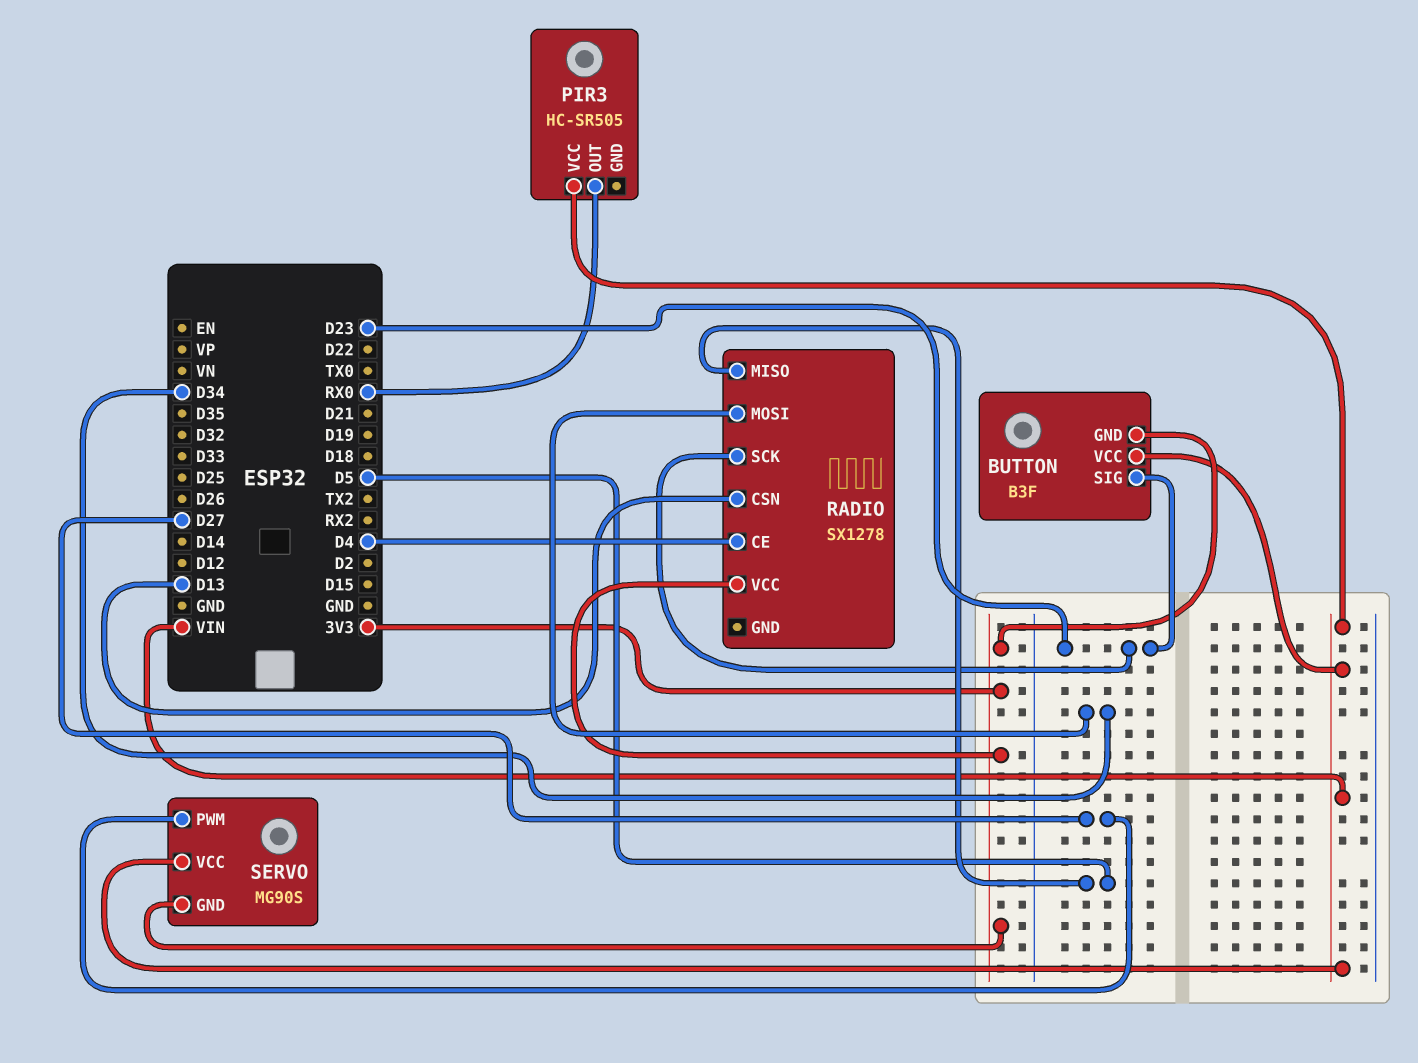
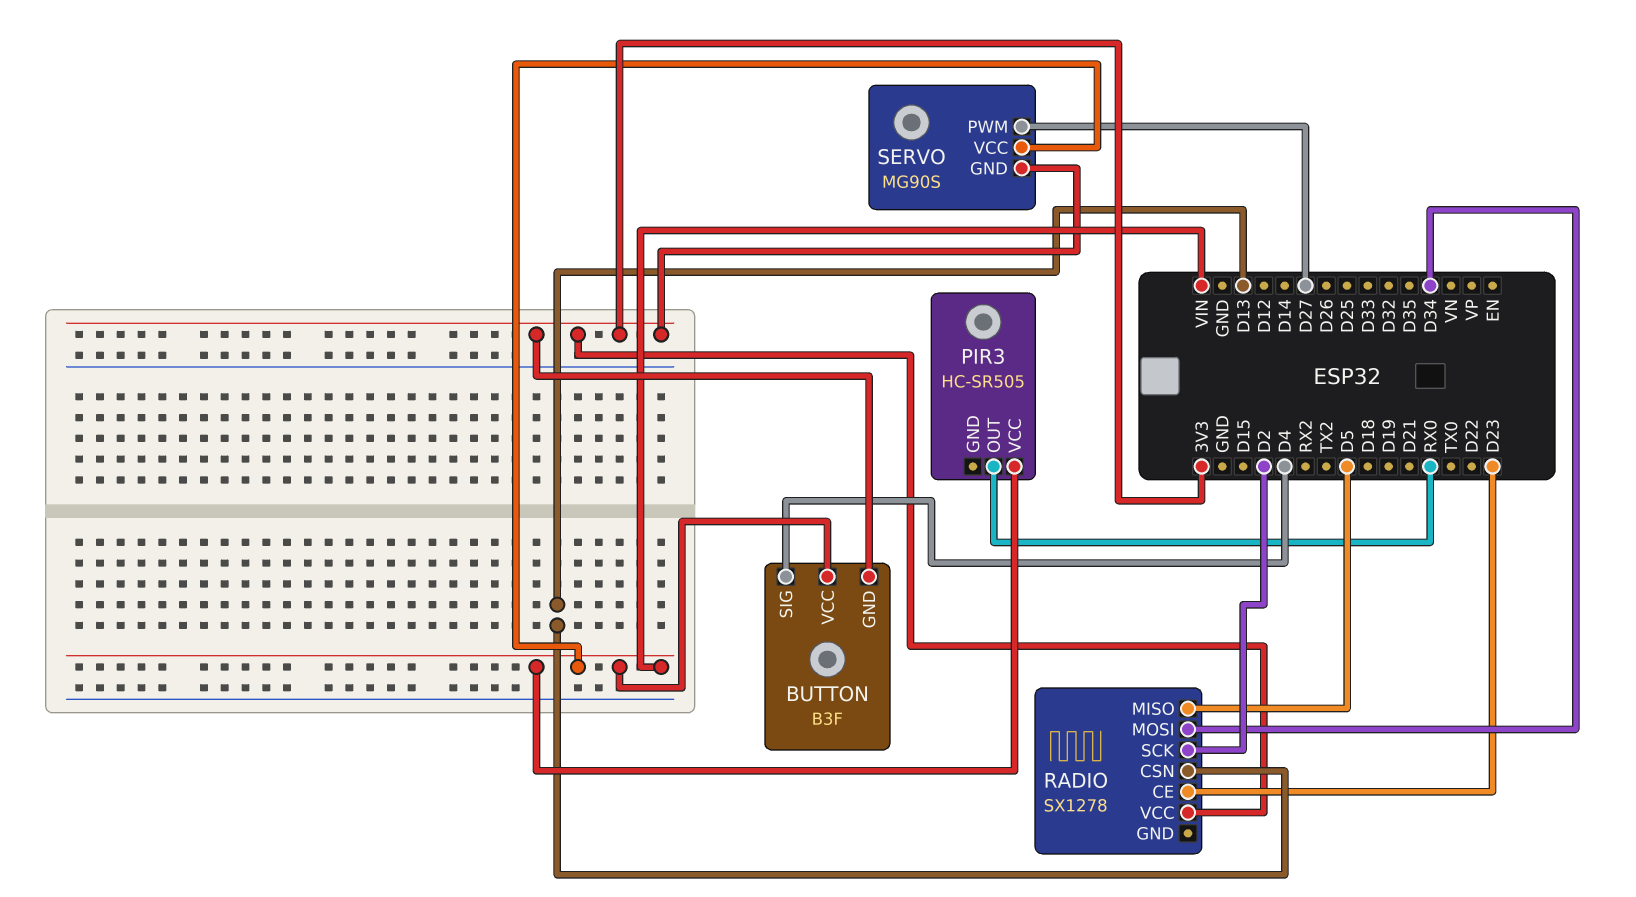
BUTTON pin SIG: D23 -> D4
RADIO pin CE: D4 -> D23
RADIO pin SCK: D23 -> D2

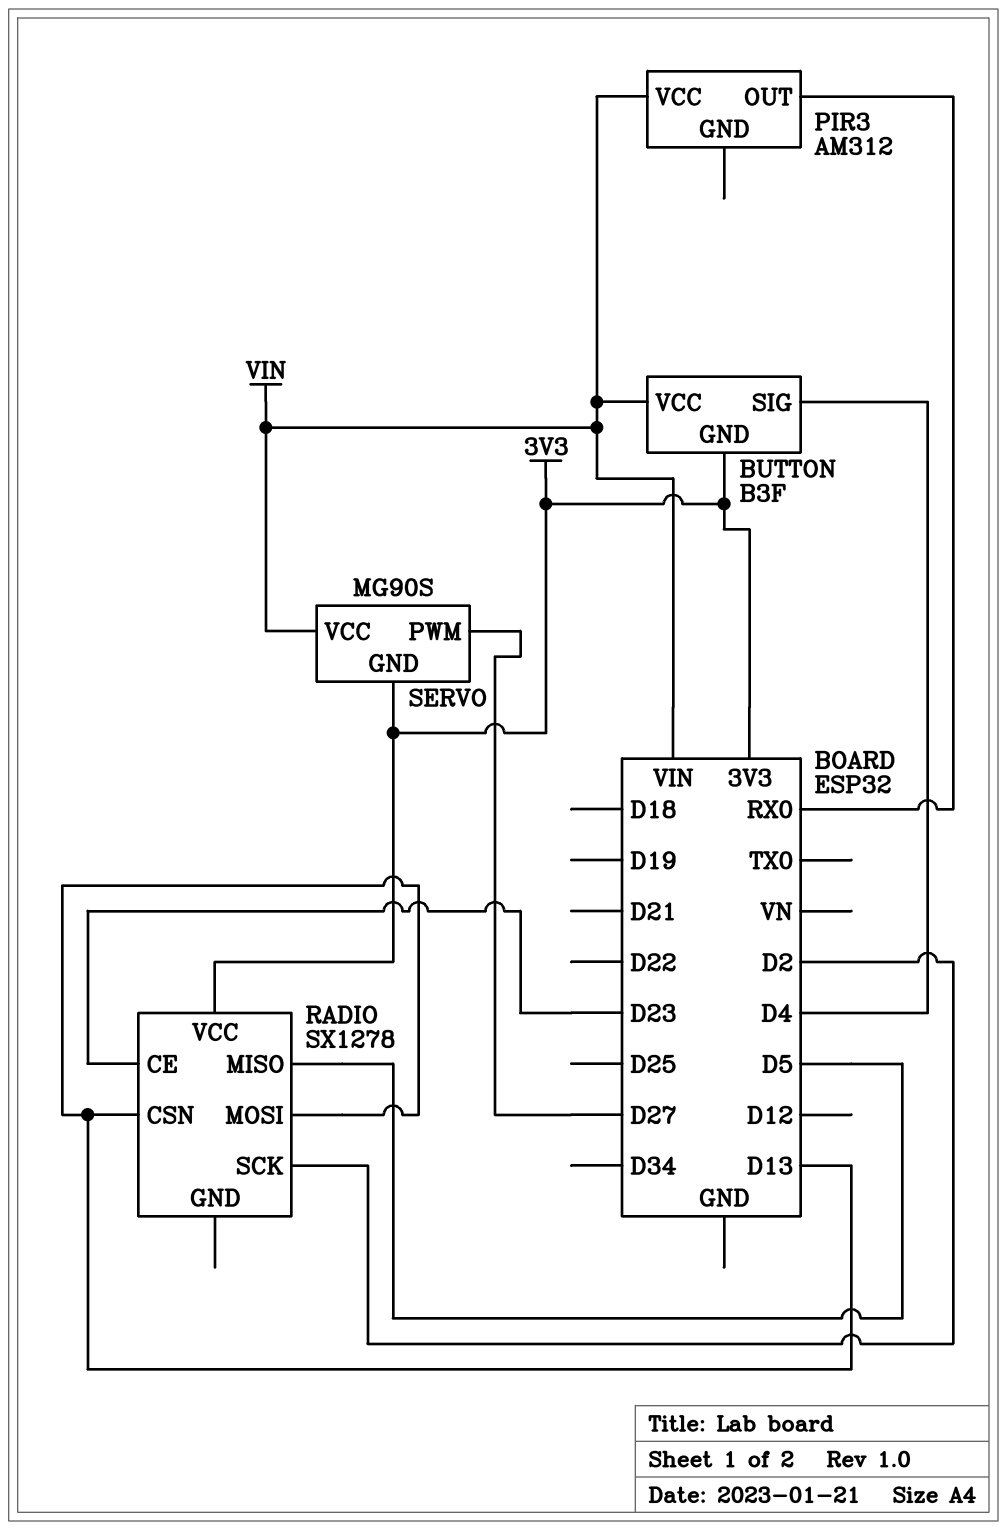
PIR3: HC-SR505 -> AM312
RADIO pin MOSI: D34 -> D13

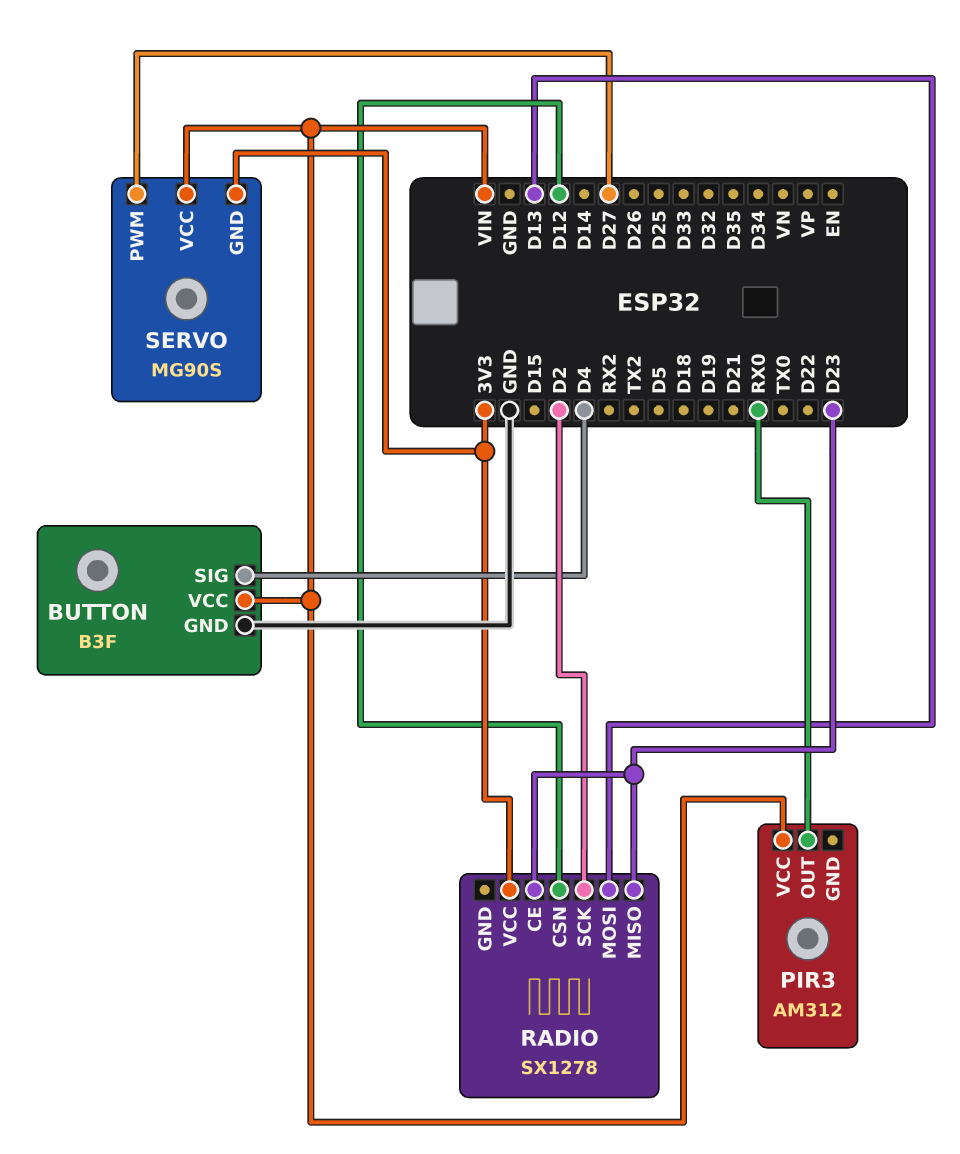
BUTTON pin GND: 3V3 -> GND
RADIO pin CSN: D13 -> D12
RADIO pin MISO: D5 -> D23

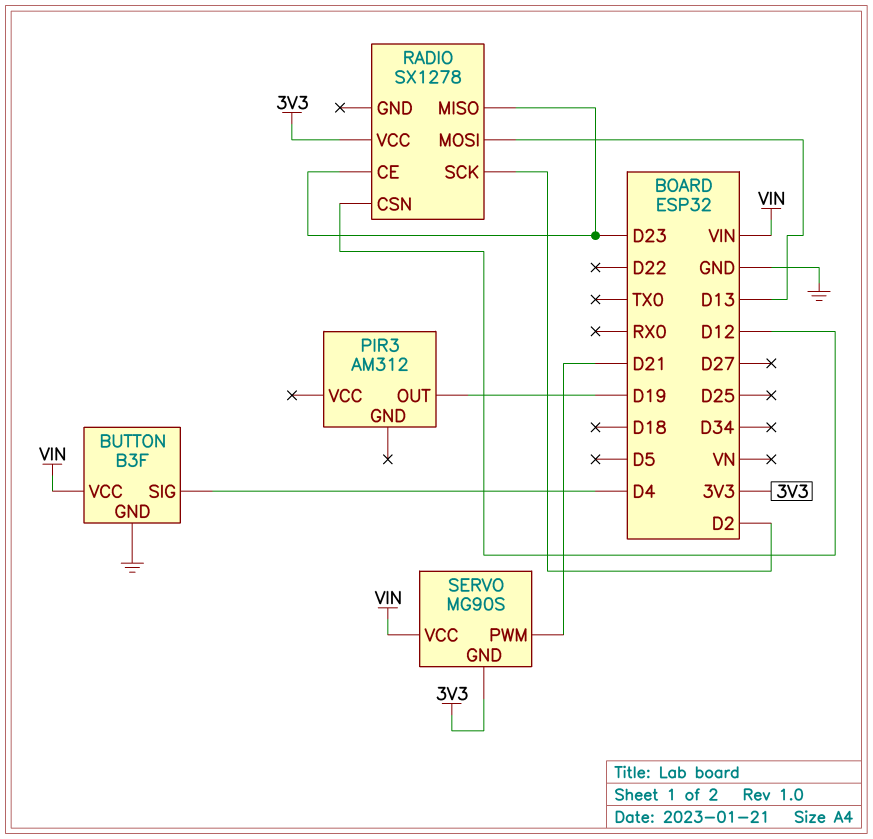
PIR3 pin OUT: RX0 -> D19
PIR3 pin VCC: VIN -> none
SERVO pin PWM: D27 -> D21

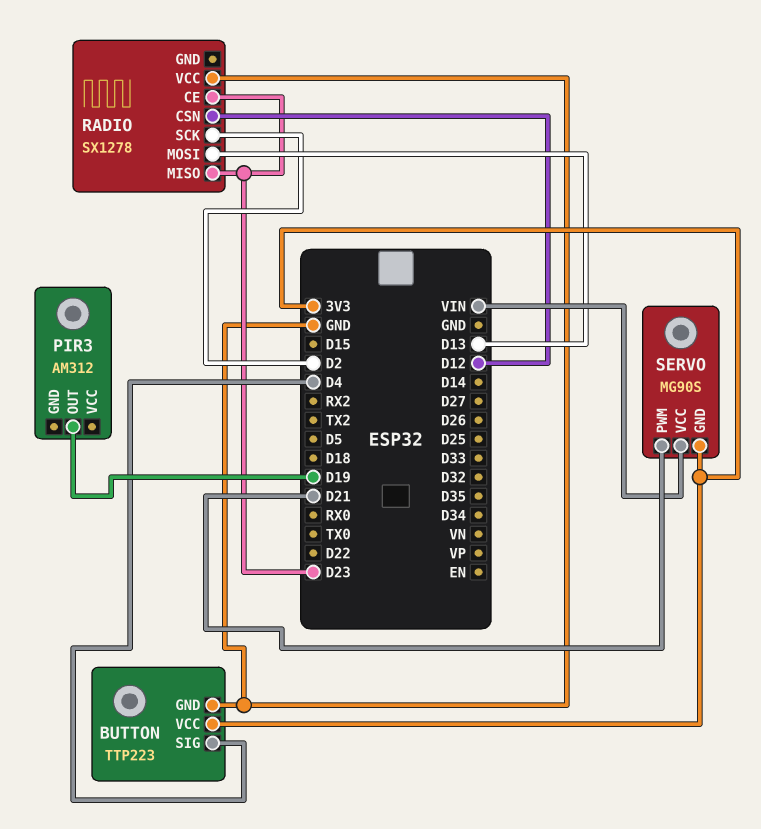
BUTTON: B3F -> TTP223
BUTTON pin VCC: VIN -> 3V3
RADIO pin VCC: 3V3 -> GND

